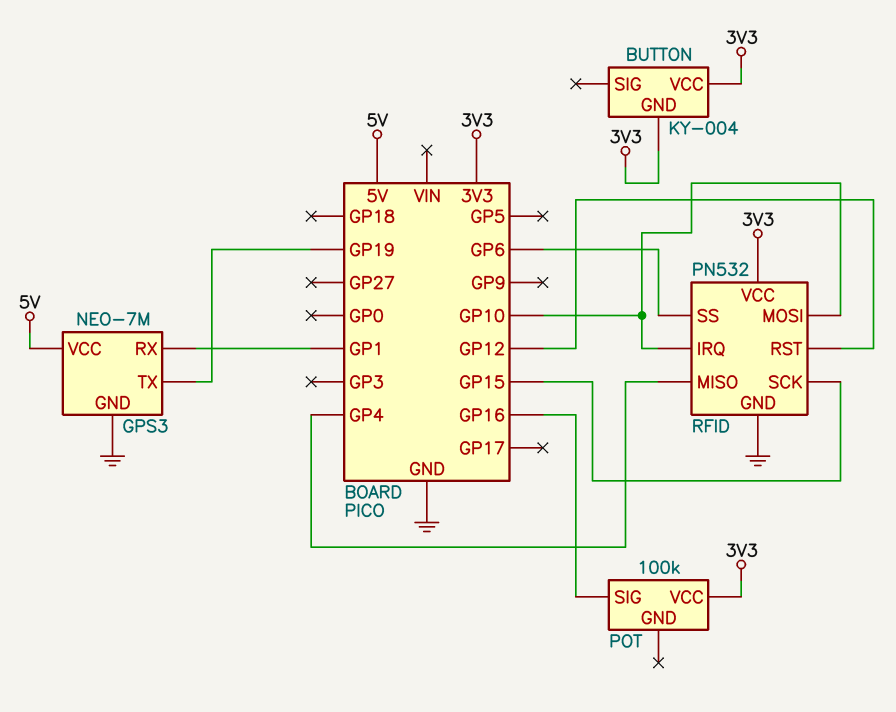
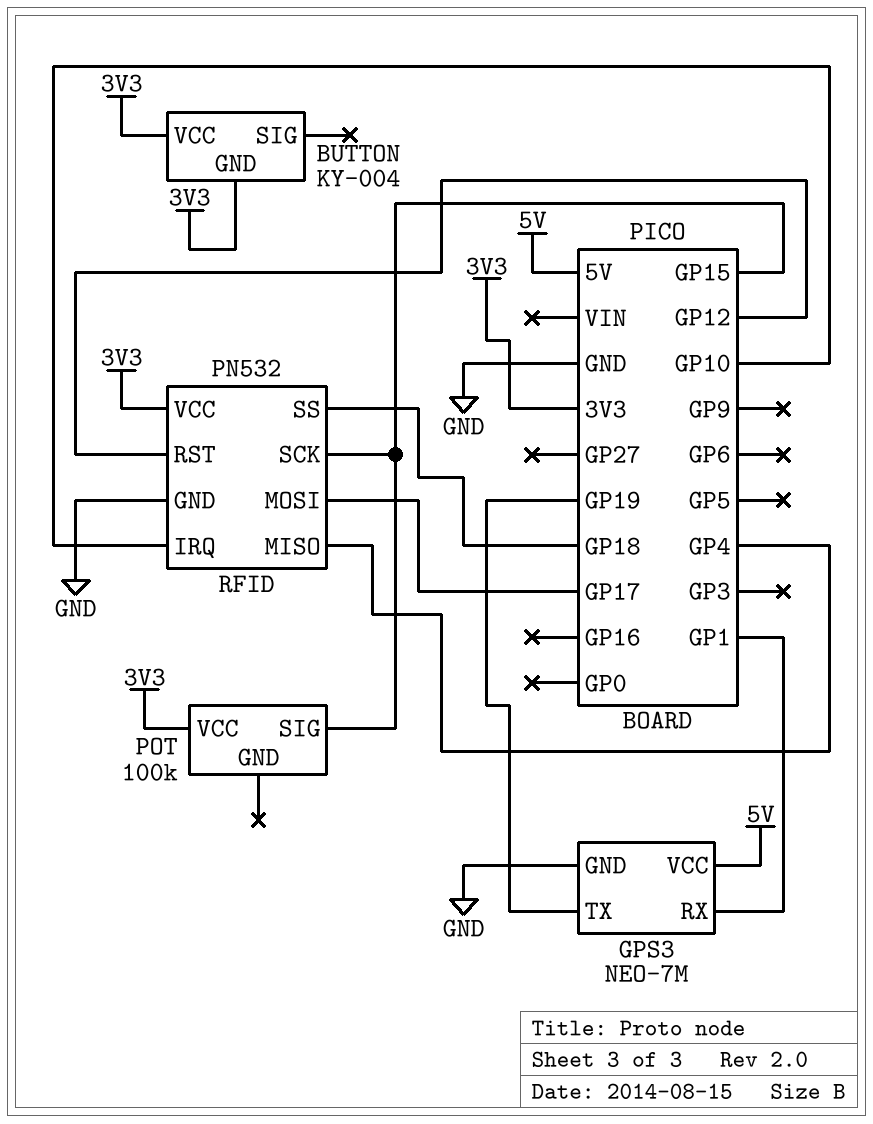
POT pin SIG: GP16 -> GP15
RFID pin MOSI: GP10 -> GP17
RFID pin SS: GP6 -> GP18

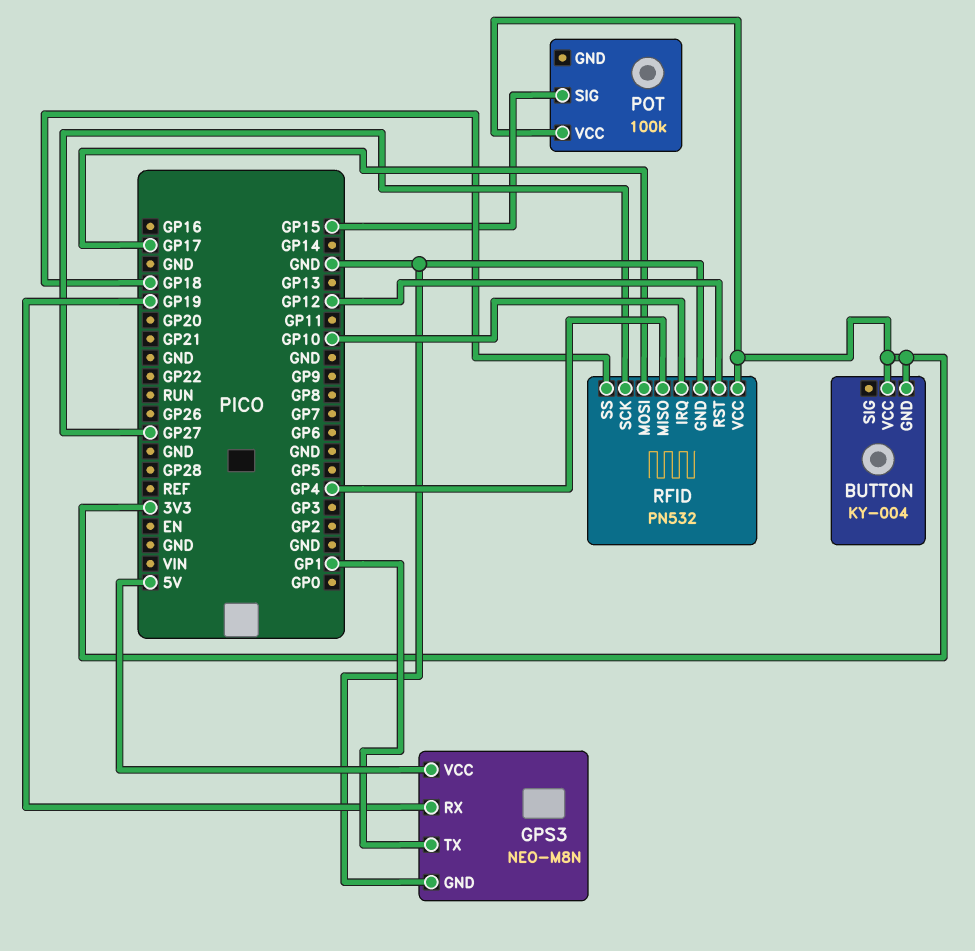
GPS3: NEO-7M -> NEO-M8N
GPS3 pin RX: GP1 -> GP19
GPS3 pin TX: GP19 -> GP1
RFID pin SCK: GP15 -> GP27

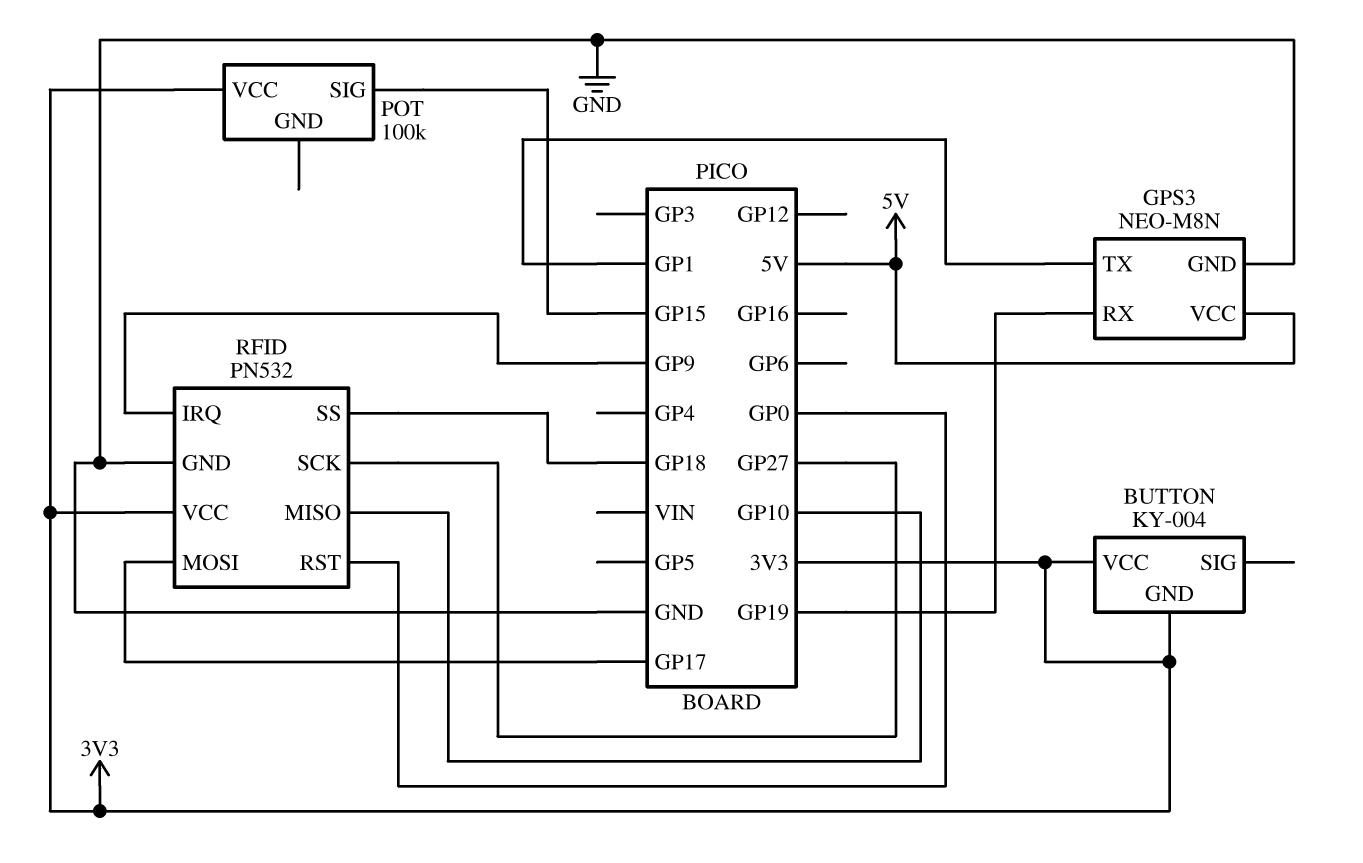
RFID pin IRQ: GP10 -> GP9
RFID pin MISO: GP4 -> GP10
RFID pin RST: GP12 -> GP0

